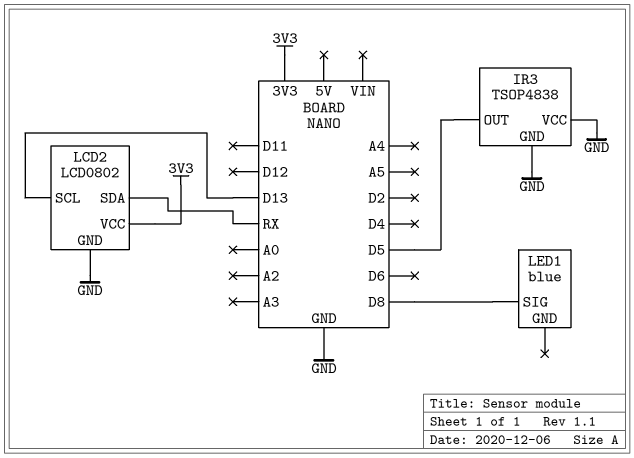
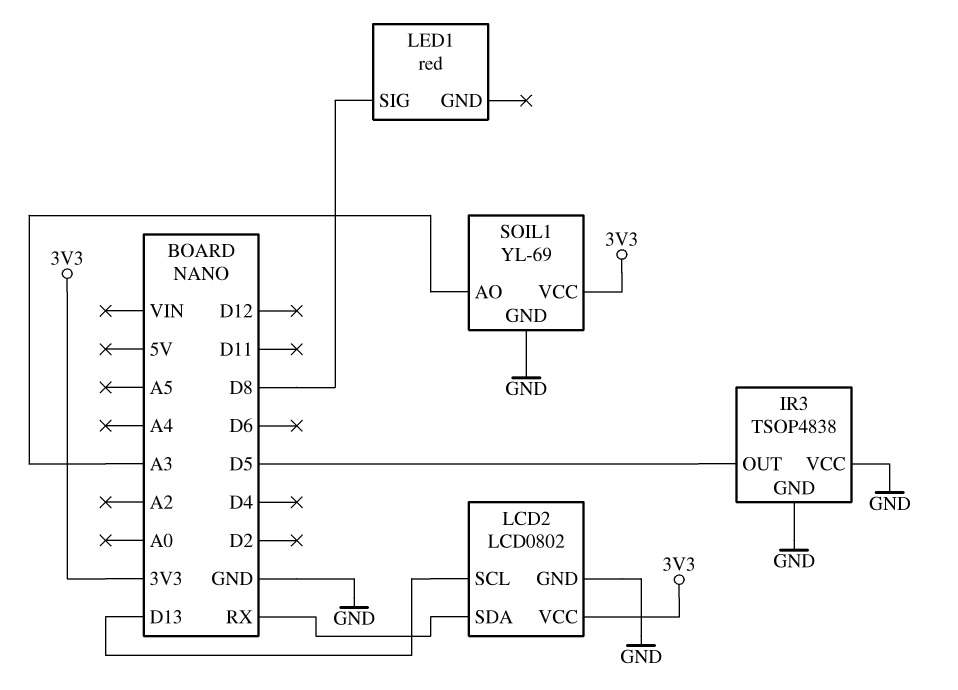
LED1: blue -> red
SOIL1: none -> YL-69
SOIL1 pin AO: none -> A3
SOIL1 pin GND: none -> GND
SOIL1 pin VCC: none -> 3V3

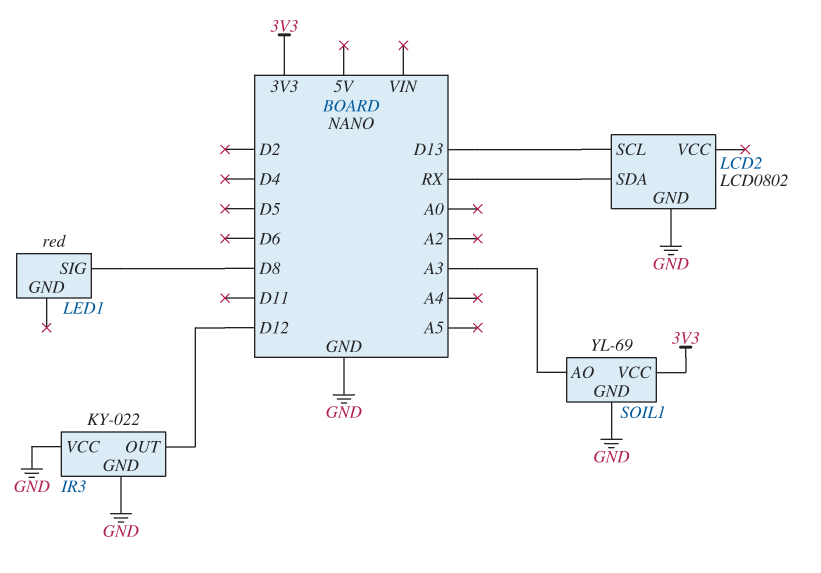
IR3: TSOP4838 -> KY-022
IR3 pin OUT: D5 -> D12
LCD2 pin VCC: 3V3 -> none

